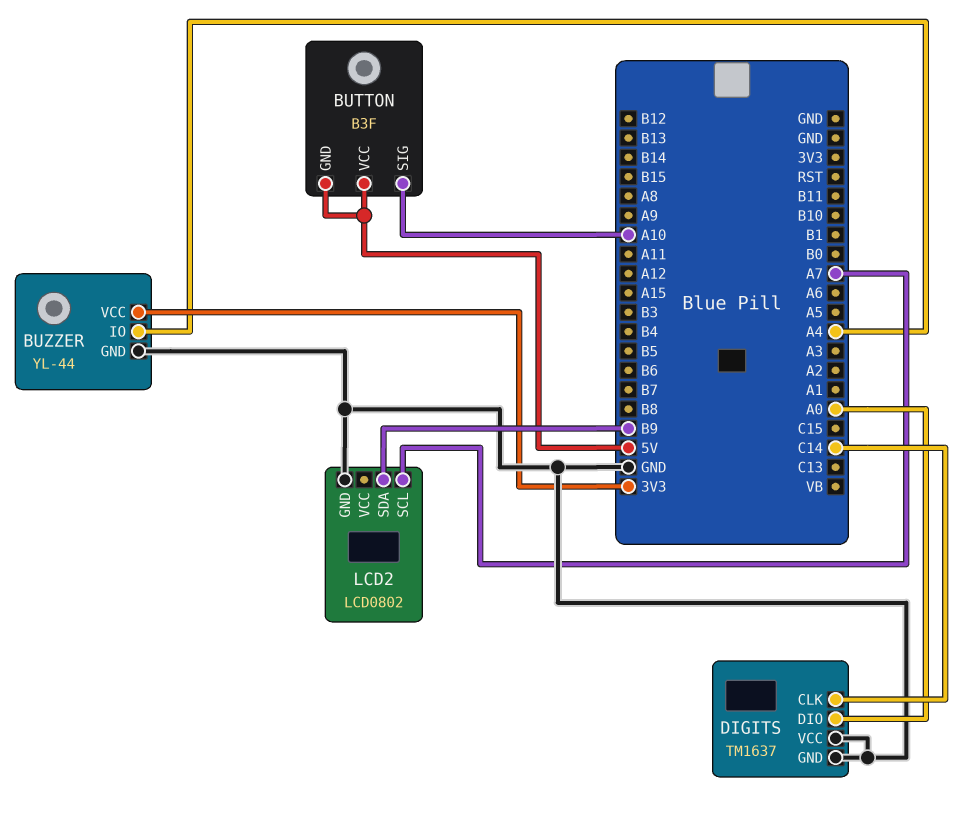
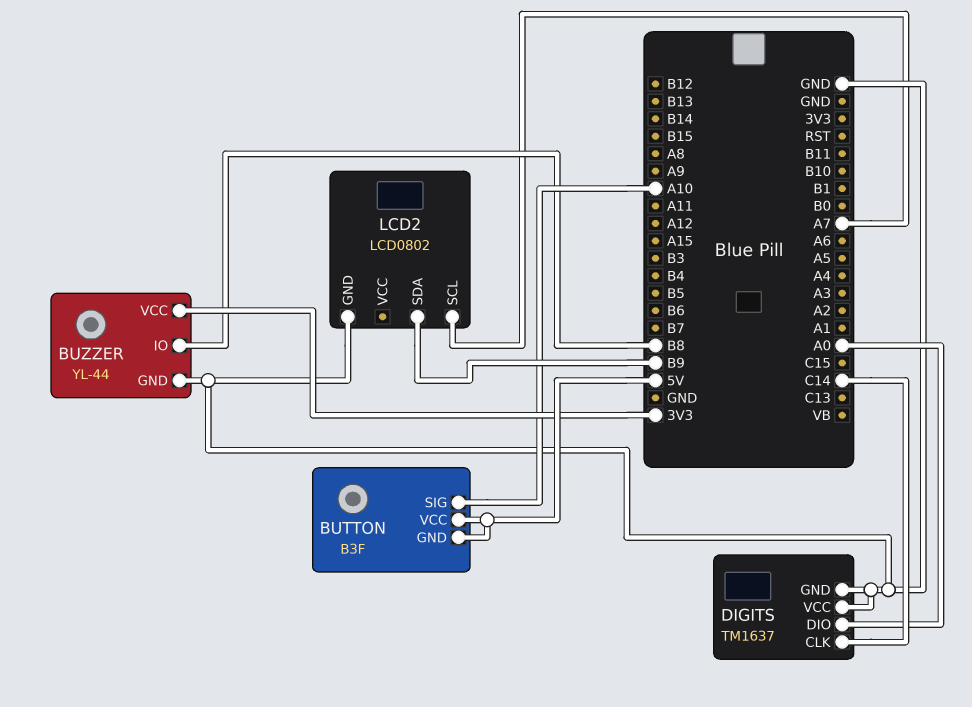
BUZZER pin IO: A4 -> B8

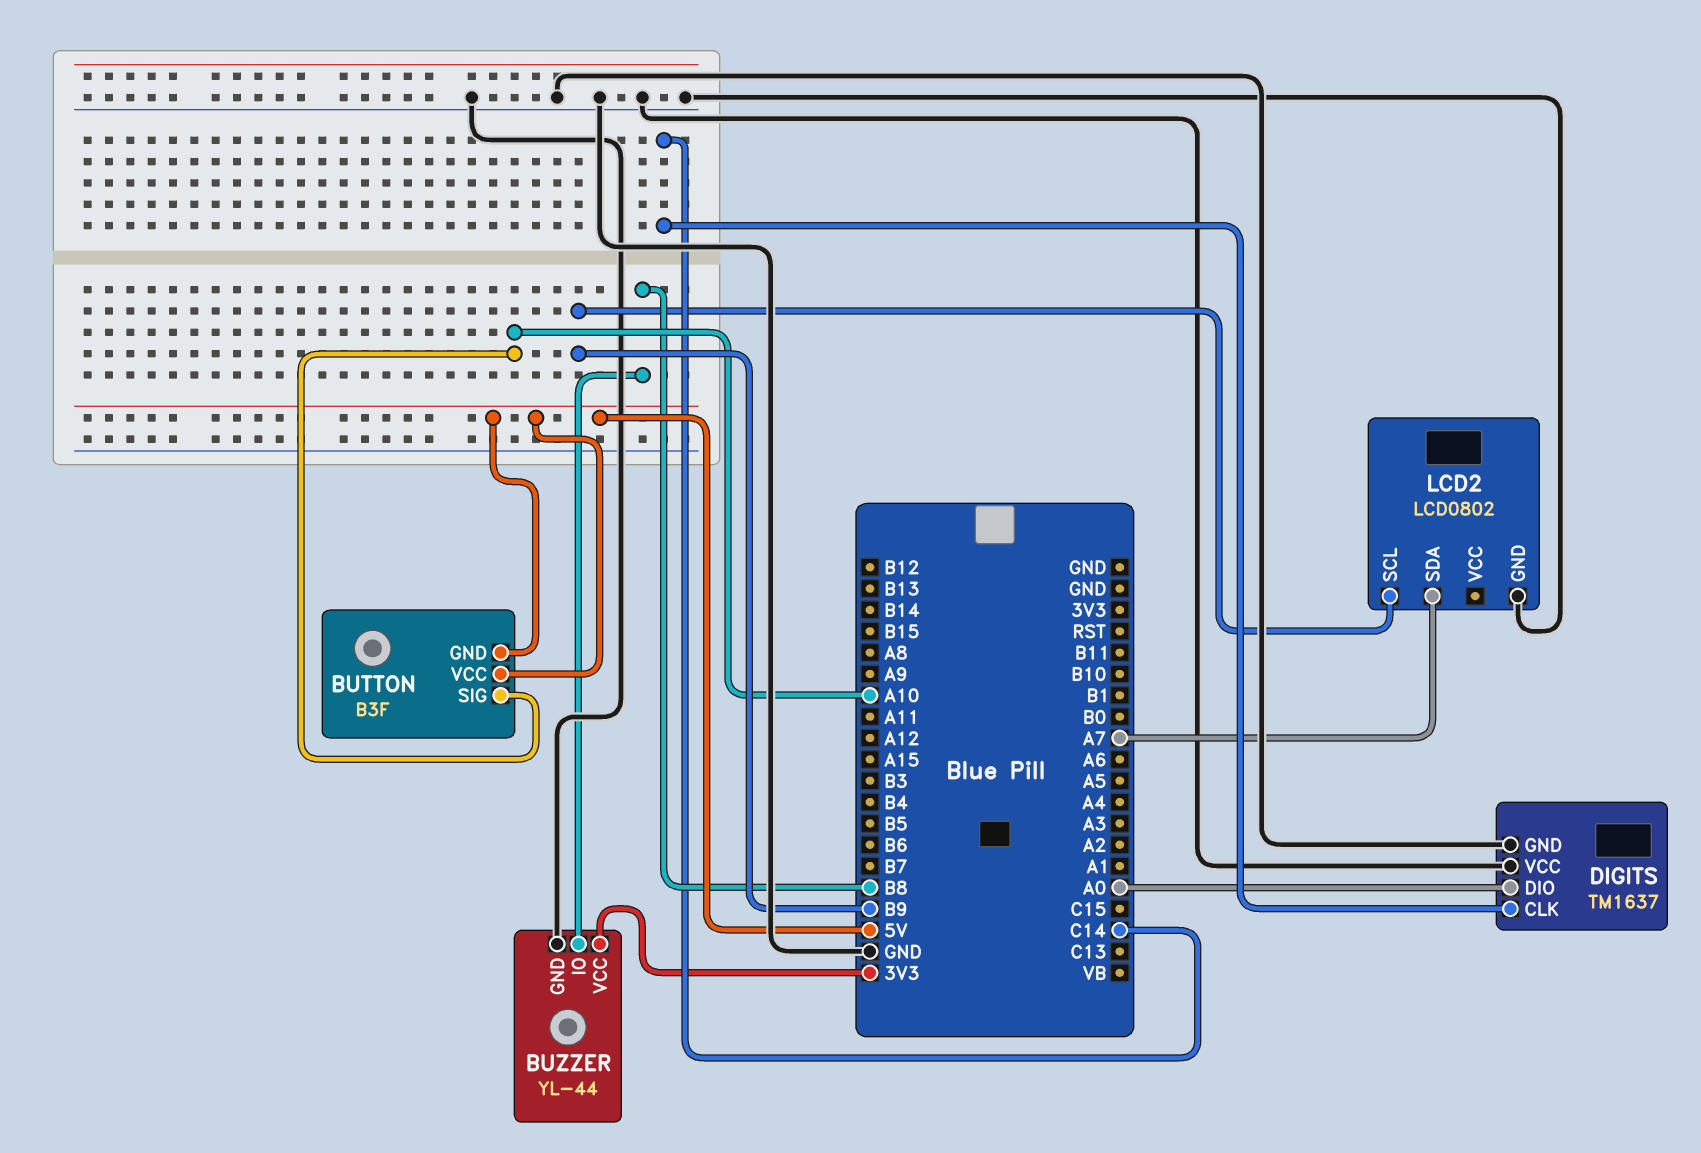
LCD2 pin SCL: A7 -> B9
LCD2 pin SDA: B9 -> A7

